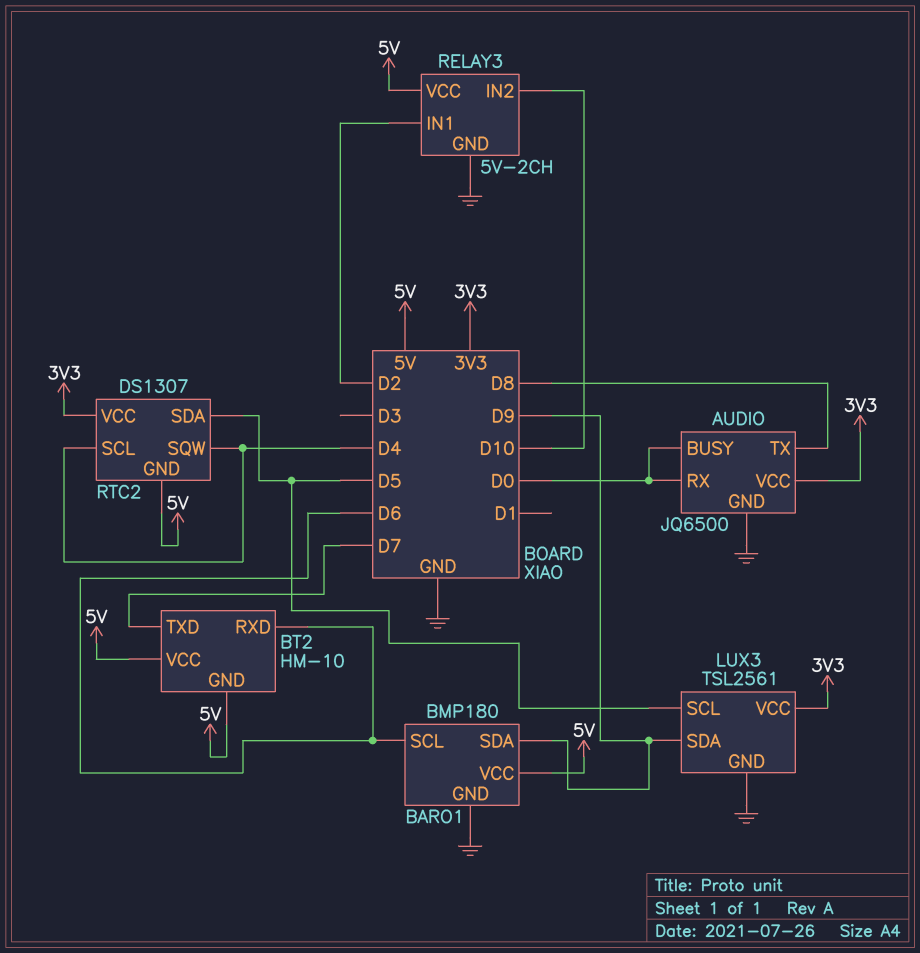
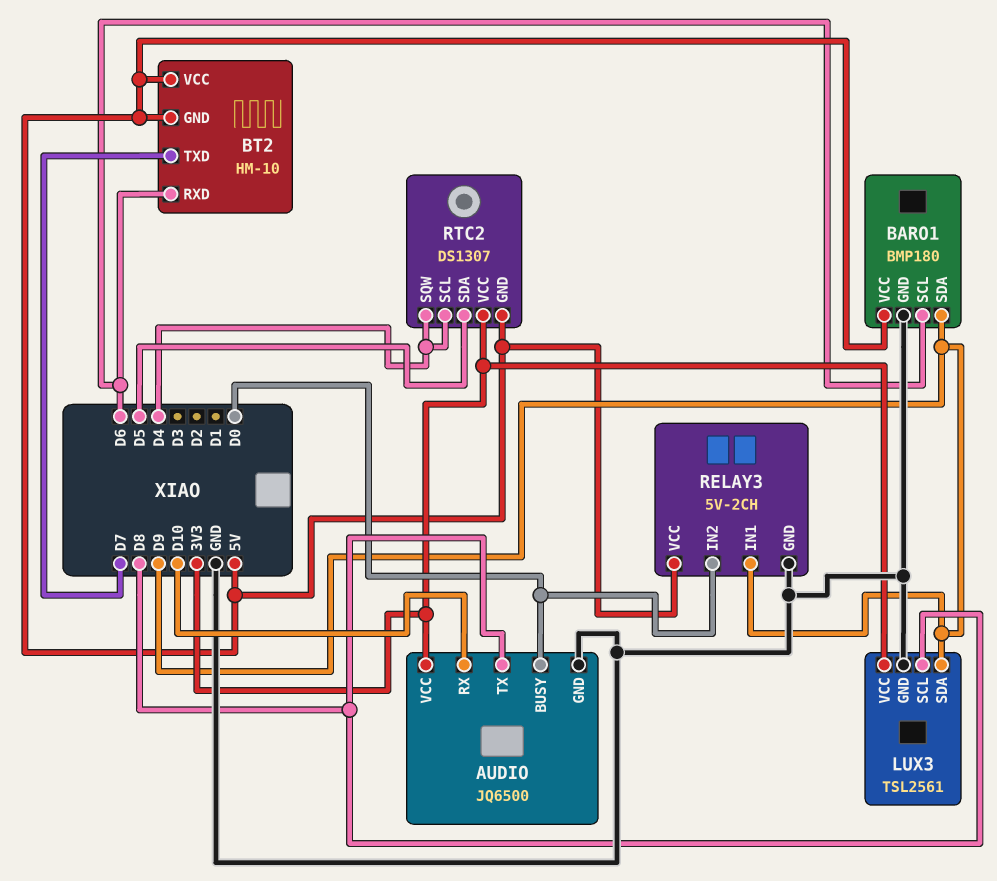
AUDIO pin RX: D0 -> D10
LUX3 pin SCL: D5 -> D8
RELAY3 pin IN1: D2 -> D9
RELAY3 pin IN2: D10 -> D0

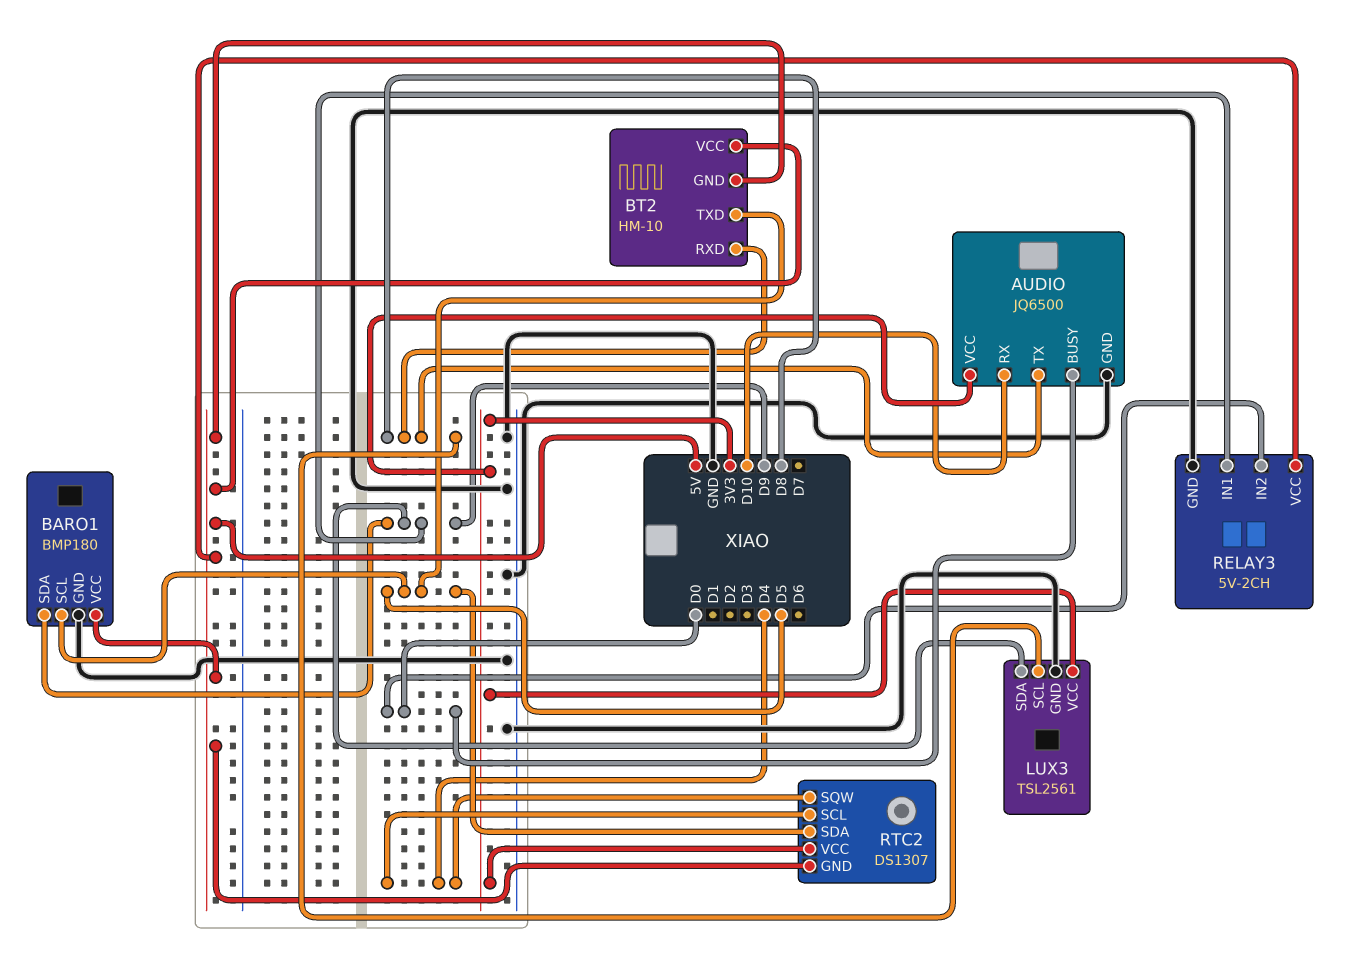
BARO1 pin SCL: D6 -> D5
BT2 pin RXD: D6 -> D8
BT2 pin TXD: D7 -> D5

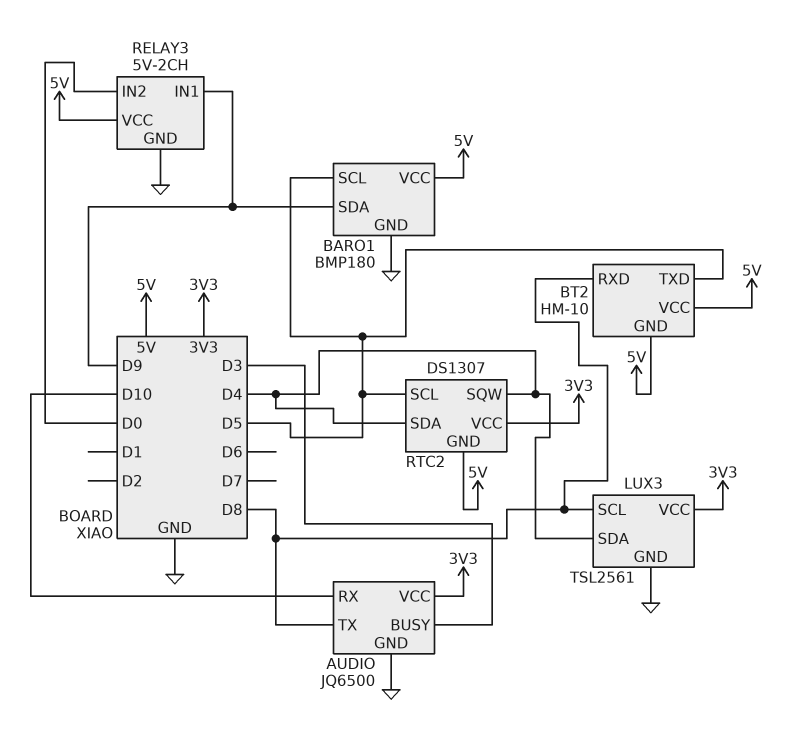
AUDIO pin BUSY: D0 -> D3
LUX3 pin SDA: D9 -> D4
RTC2 pin SCL: D4 -> D5
RTC2 pin SDA: D5 -> D4

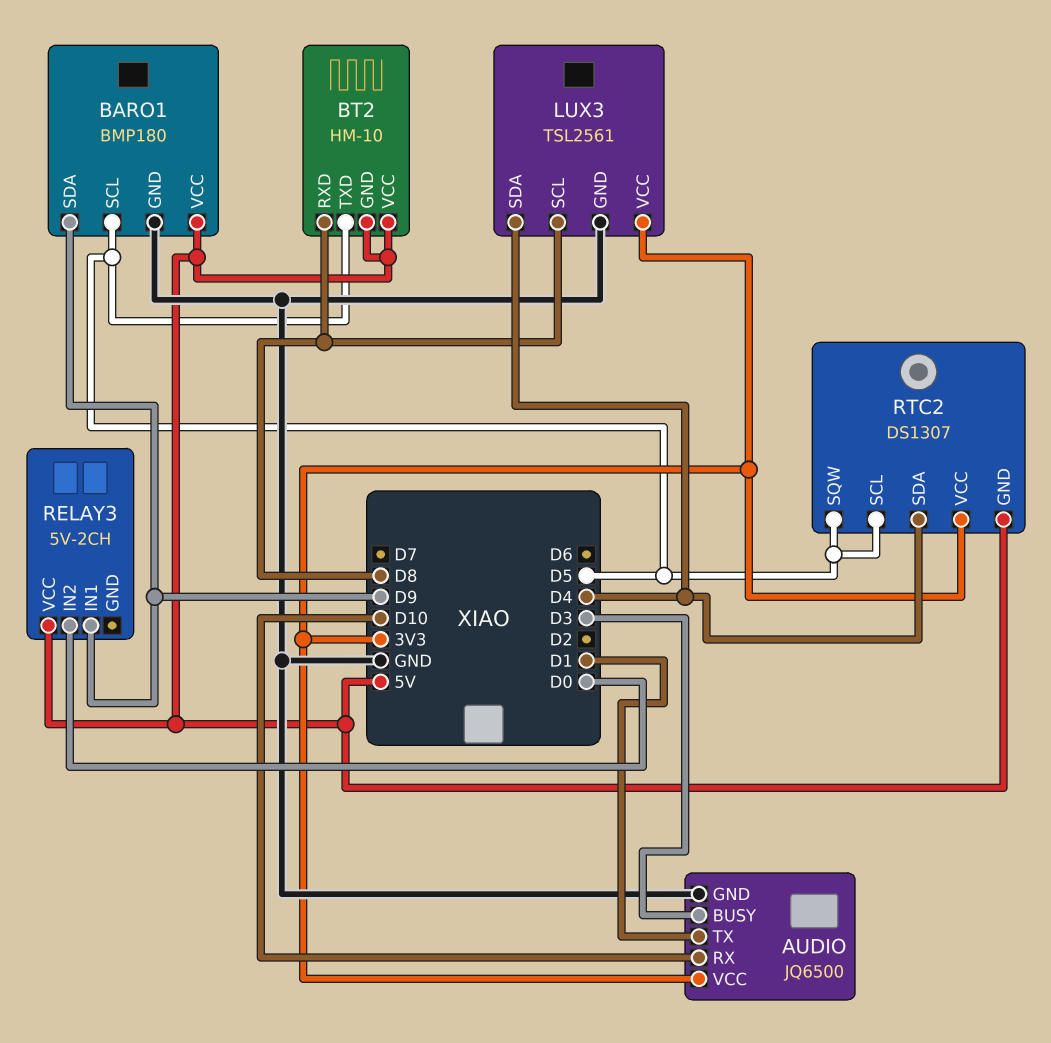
AUDIO pin TX: D8 -> D1
RELAY3 pin GND: GND -> none
RTC2 pin SQW: D4 -> D5

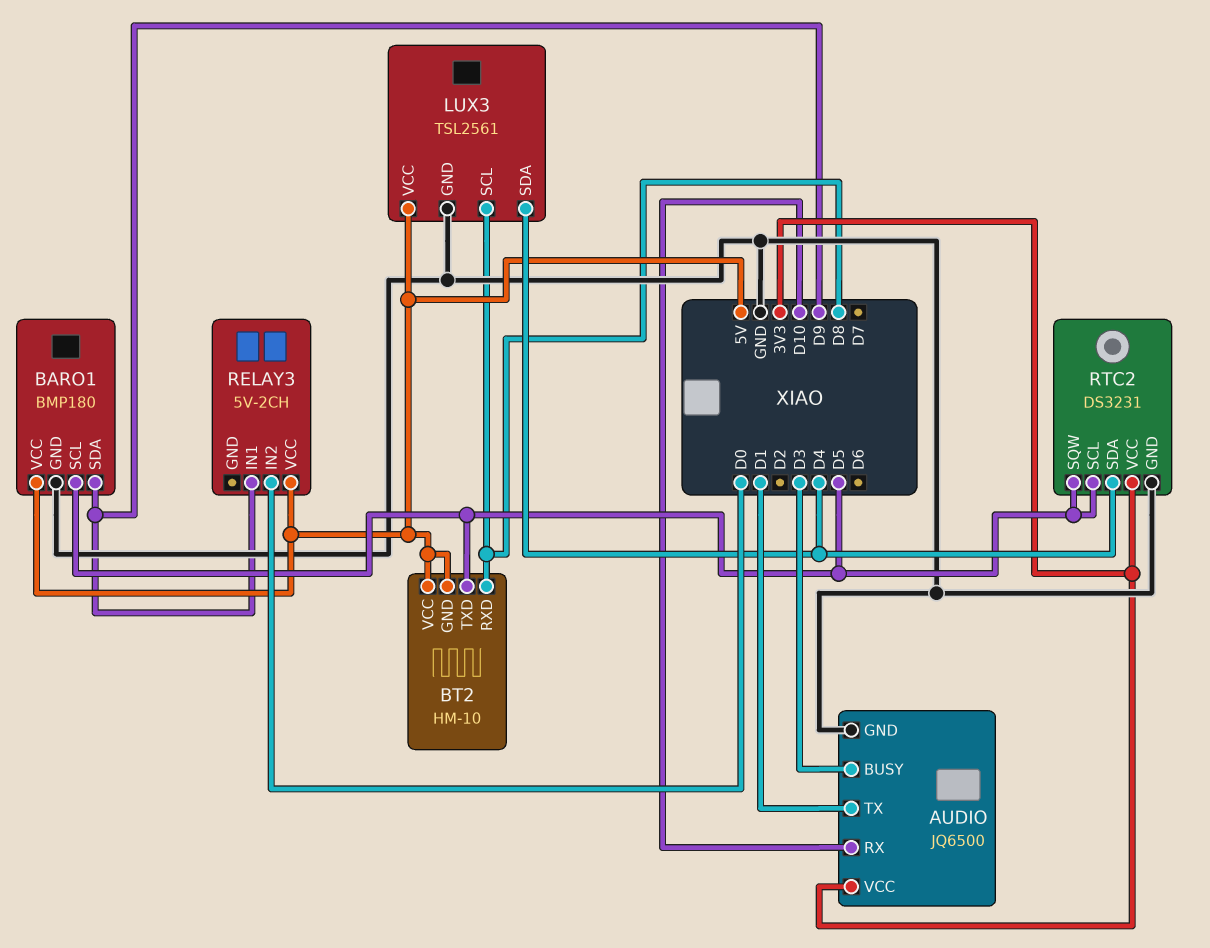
LUX3 pin VCC: 3V3 -> 5V
RTC2: DS1307 -> DS3231
RTC2 pin GND: 5V -> GND

